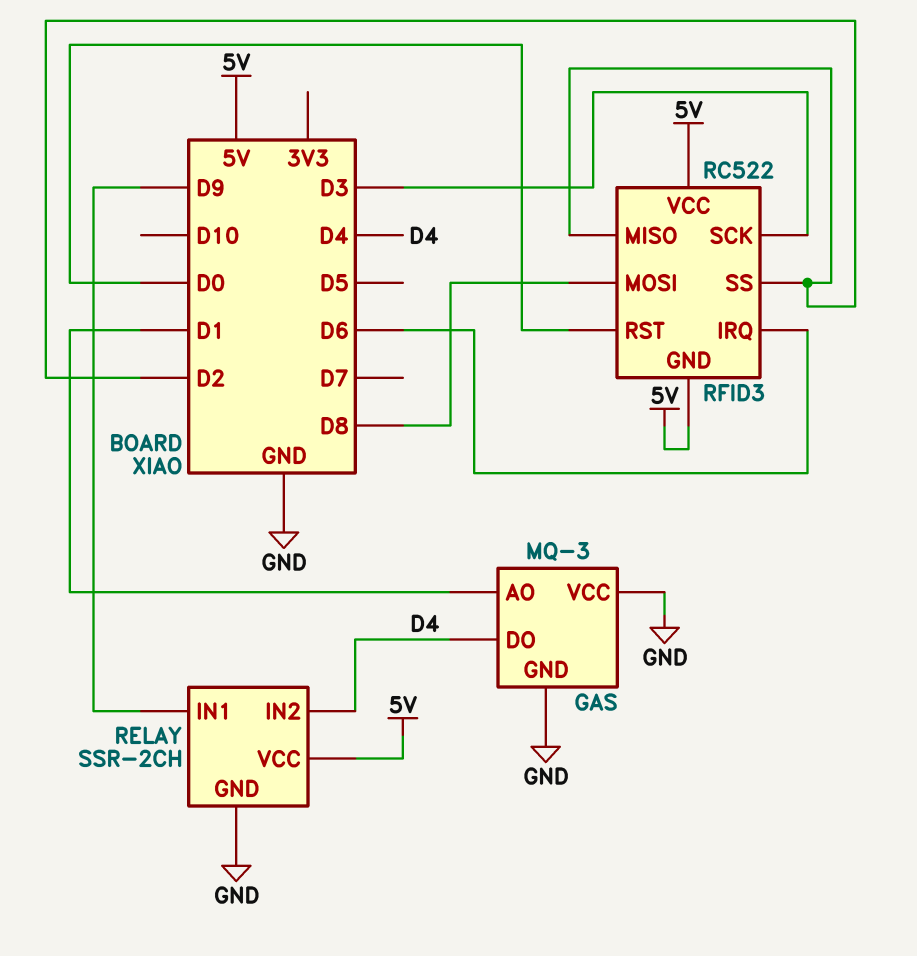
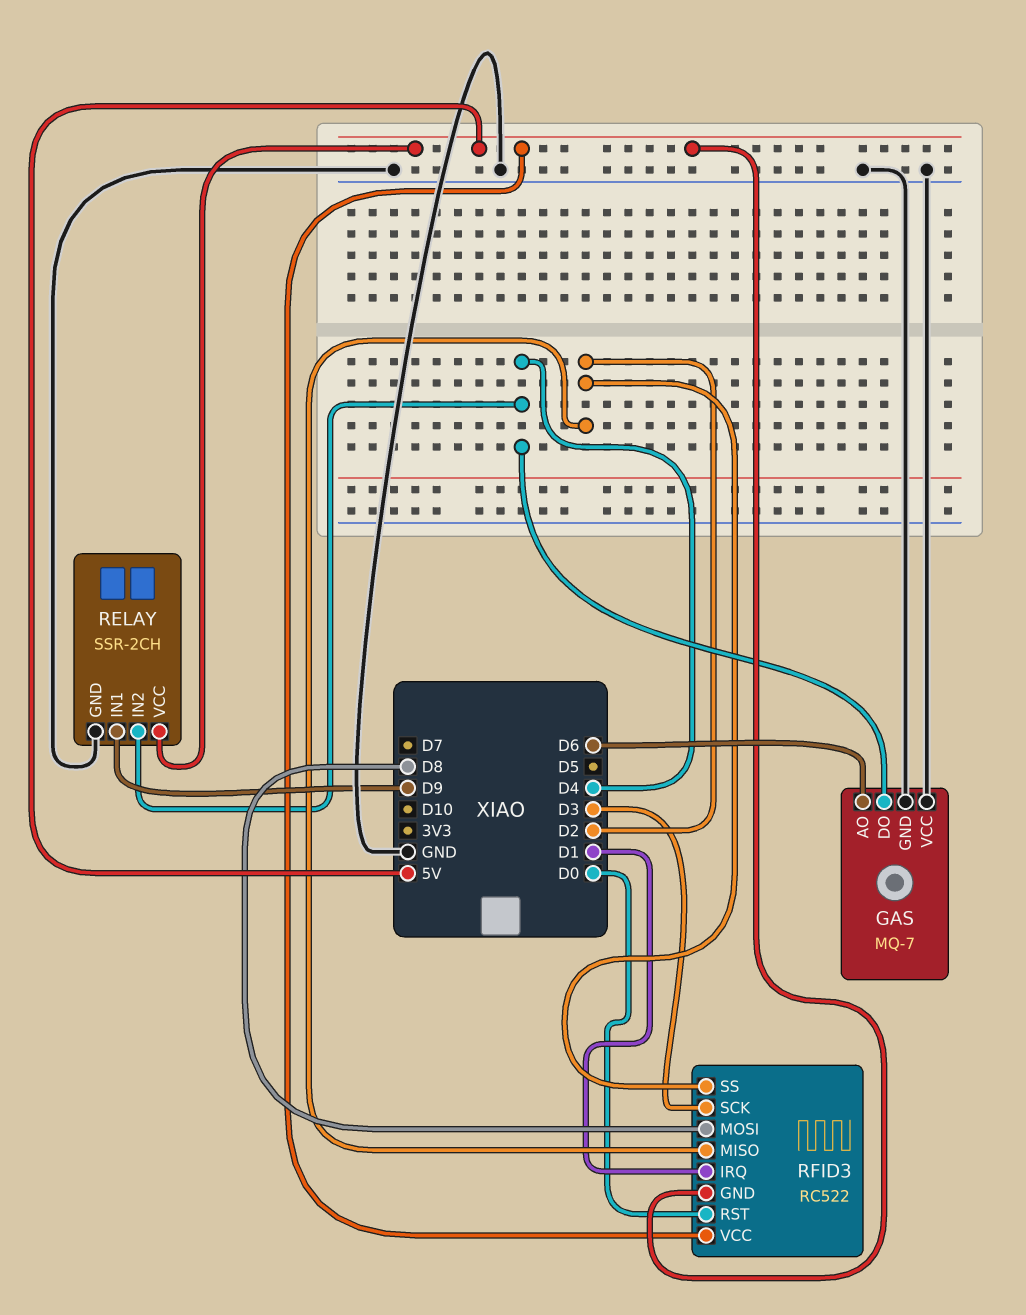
GAS: MQ-3 -> MQ-7
GAS pin AO: D1 -> D6
RFID3 pin IRQ: D6 -> D1

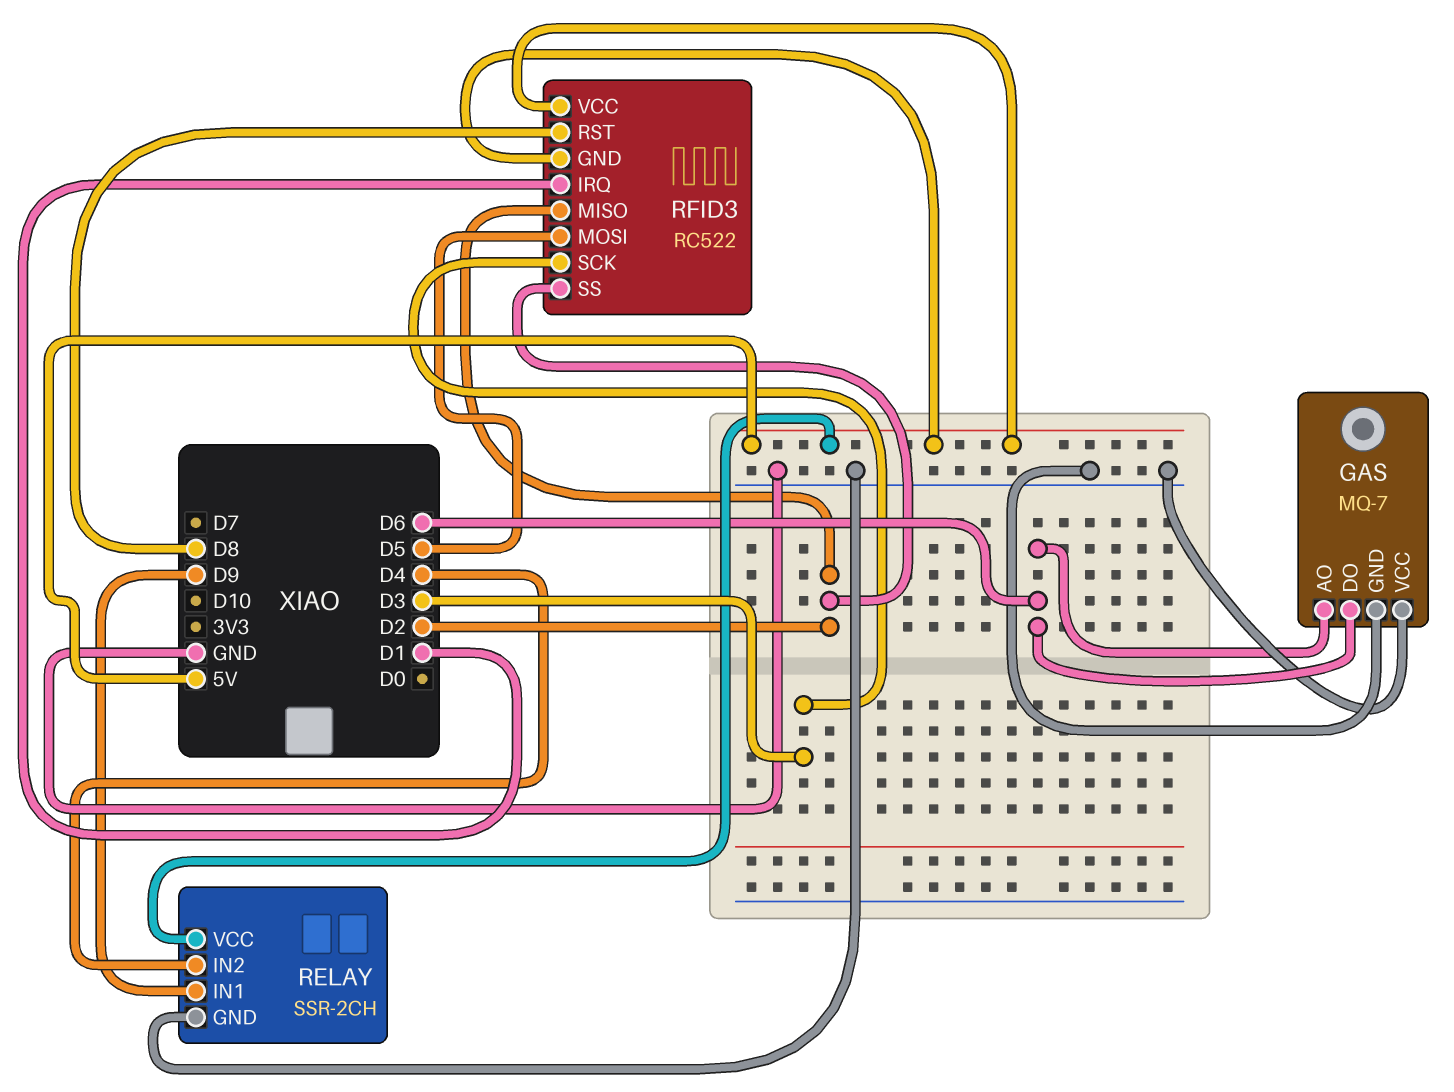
GAS pin DO: D4 -> D6
RFID3 pin MOSI: D8 -> D5
RFID3 pin RST: D0 -> D8

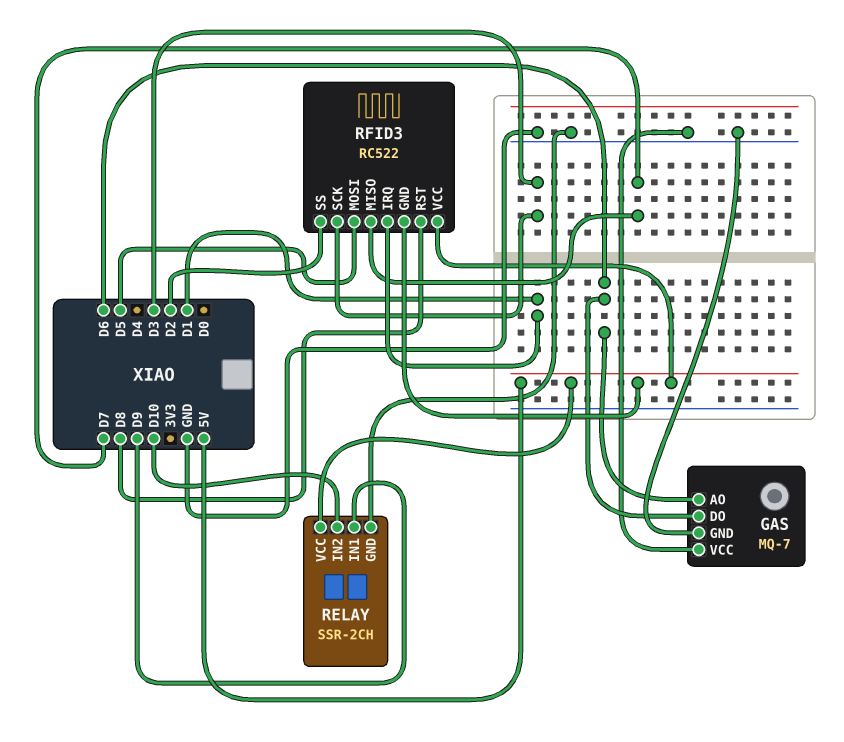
RELAY pin IN2: D4 -> D10
RFID3 pin MISO: D2 -> D7

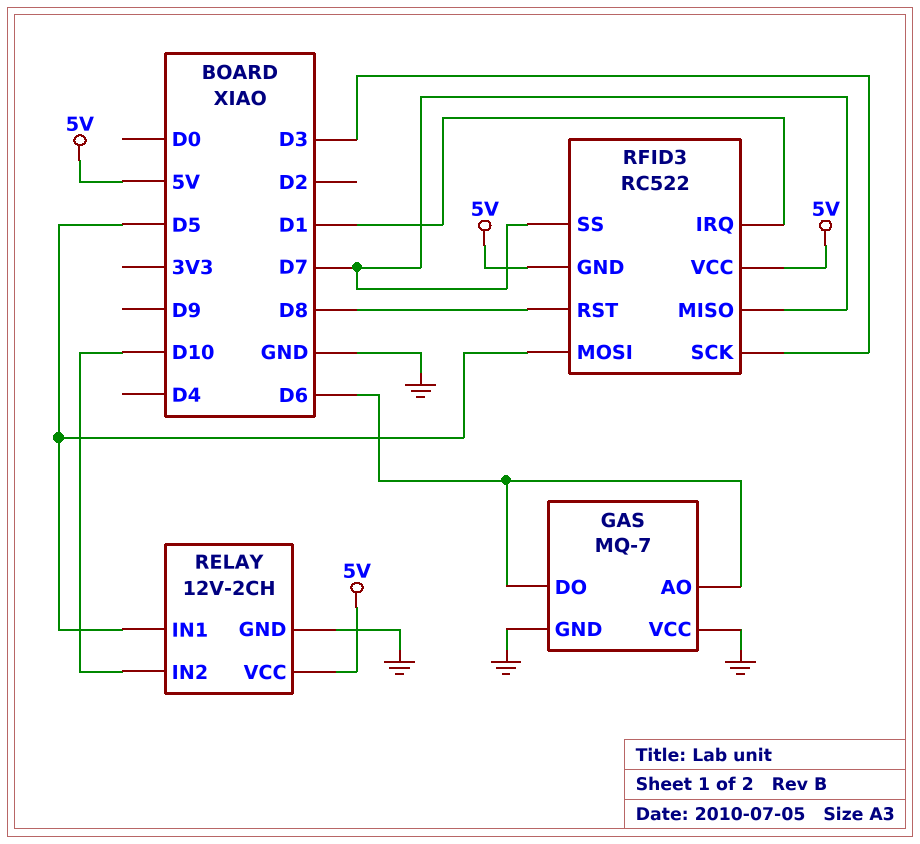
RELAY: SSR-2CH -> 12V-2CH
RELAY pin IN1: D9 -> D5
RFID3 pin SS: D2 -> D7

